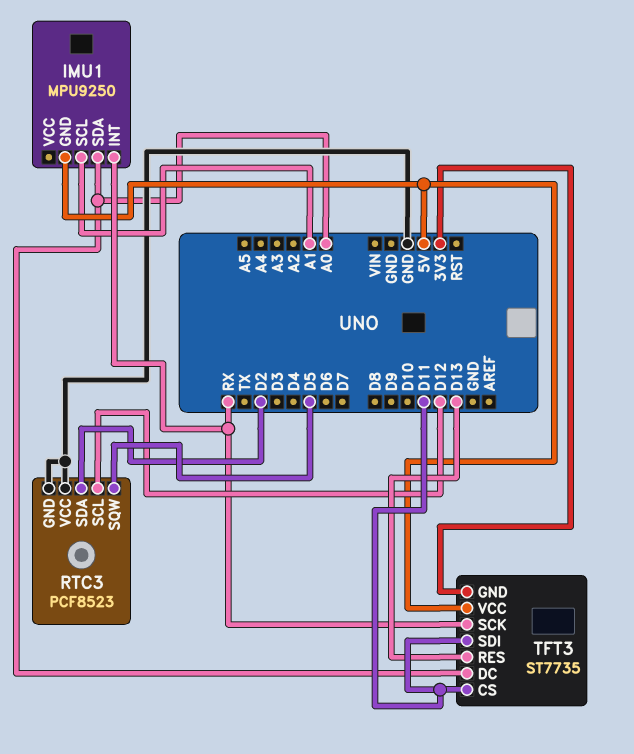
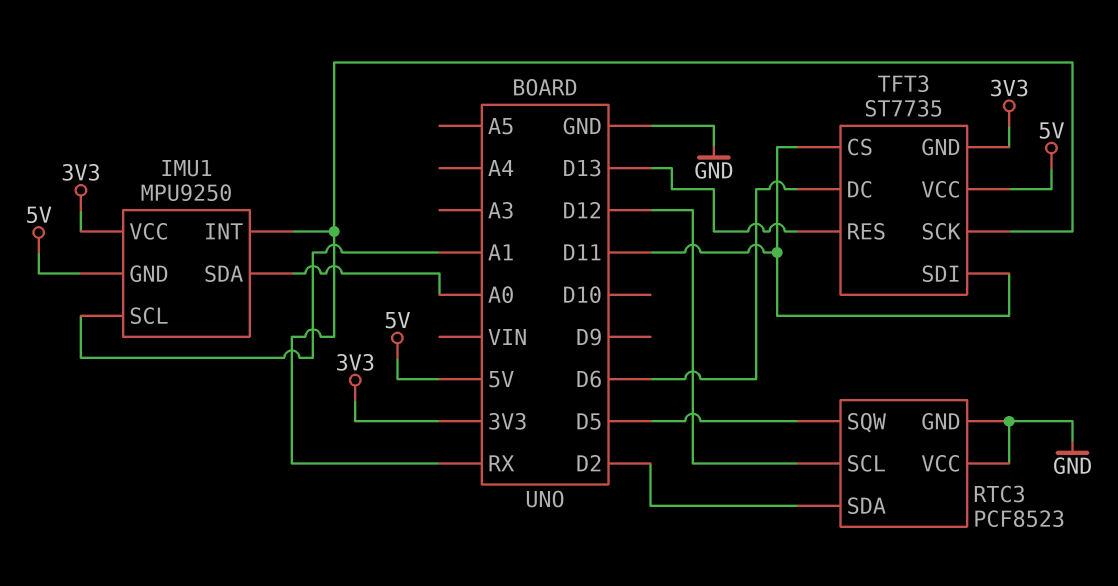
IMU1 pin VCC: none -> 3V3
TFT3 pin DC: A0 -> D6

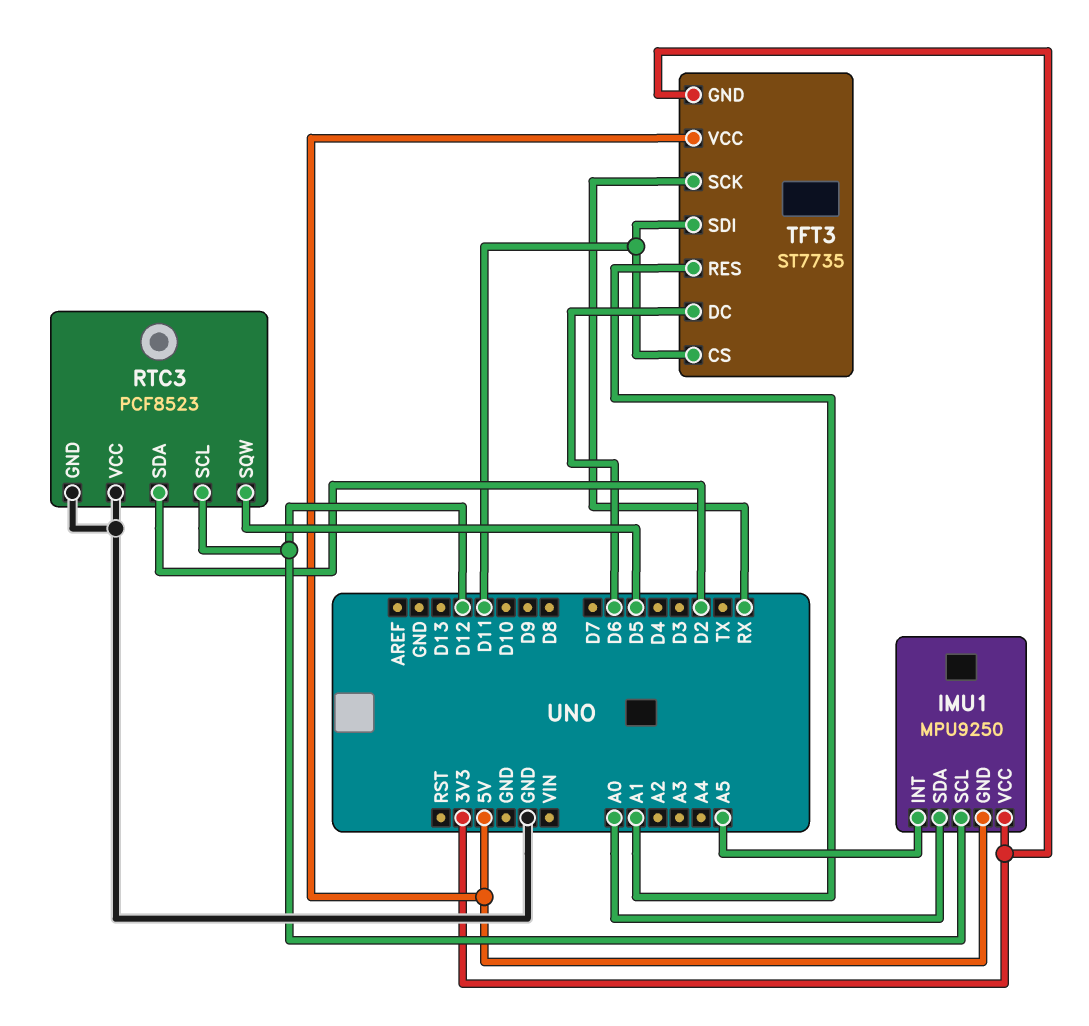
IMU1 pin INT: RX -> A5
IMU1 pin SCL: A1 -> D12
TFT3 pin RES: D13 -> A1

